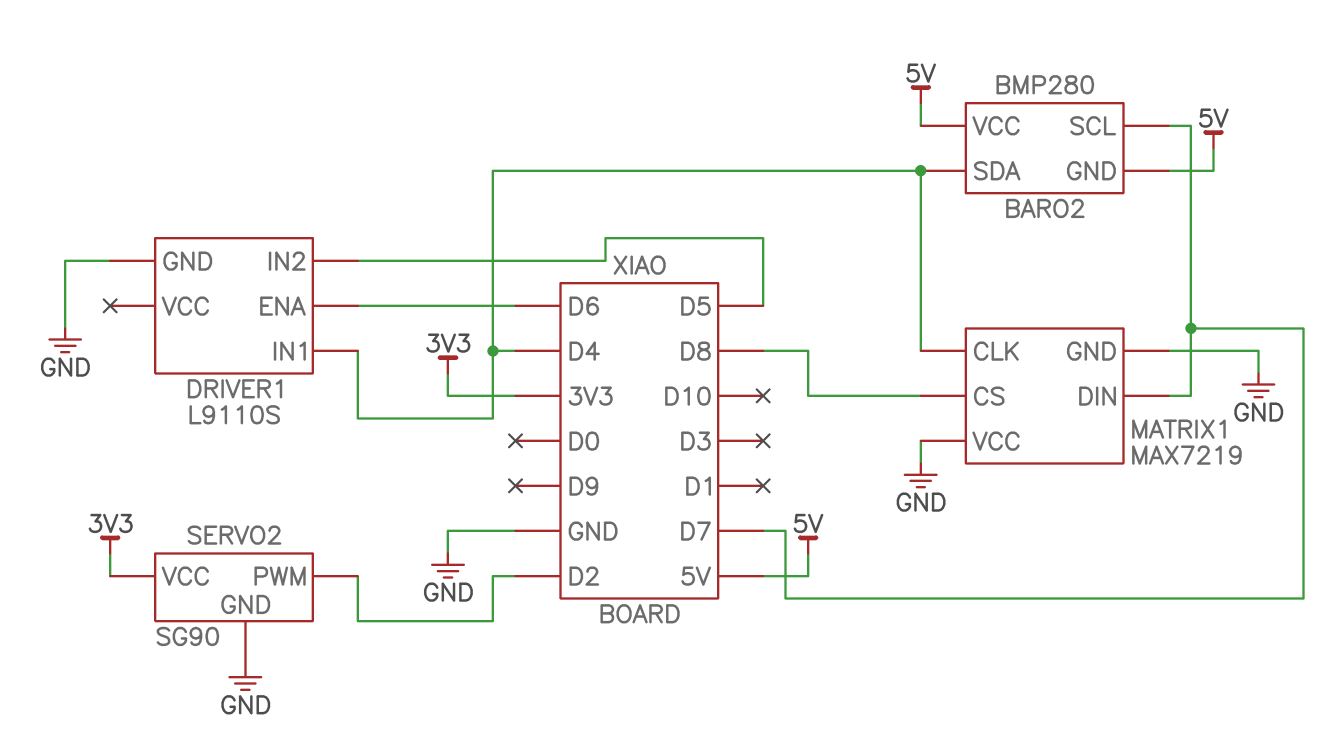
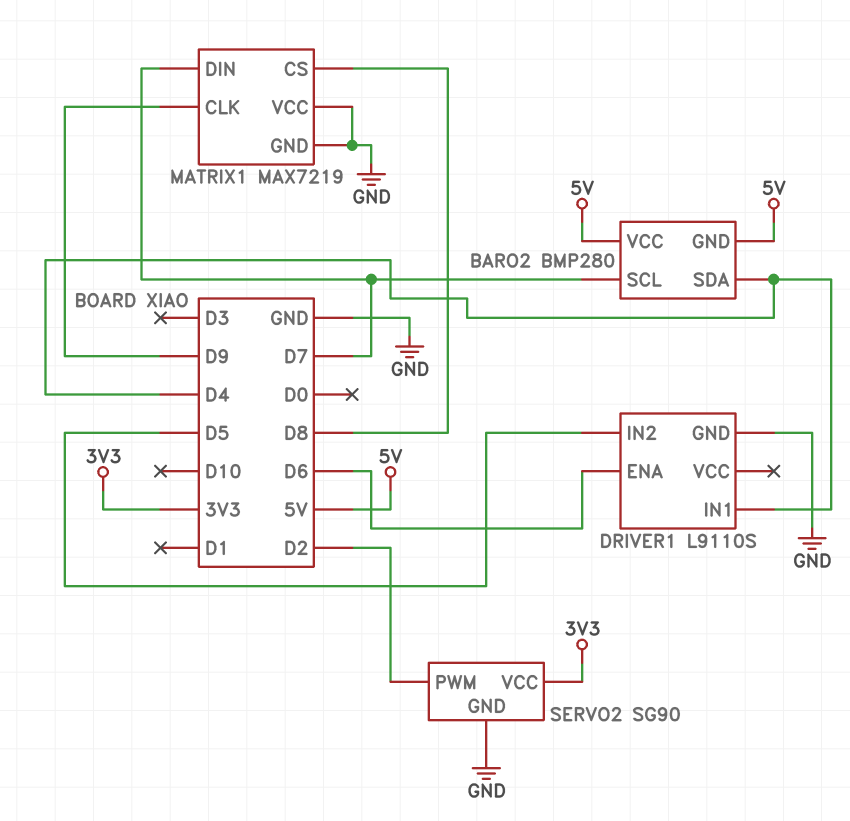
MATRIX1 pin CLK: D4 -> D9

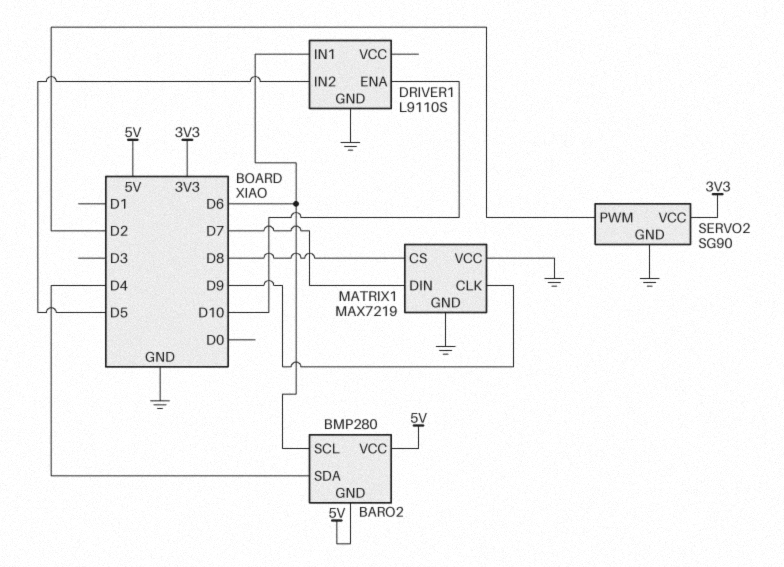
BARO2 pin SCL: D7 -> D6
DRIVER1 pin ENA: D6 -> D10
DRIVER1 pin IN1: D4 -> D6

